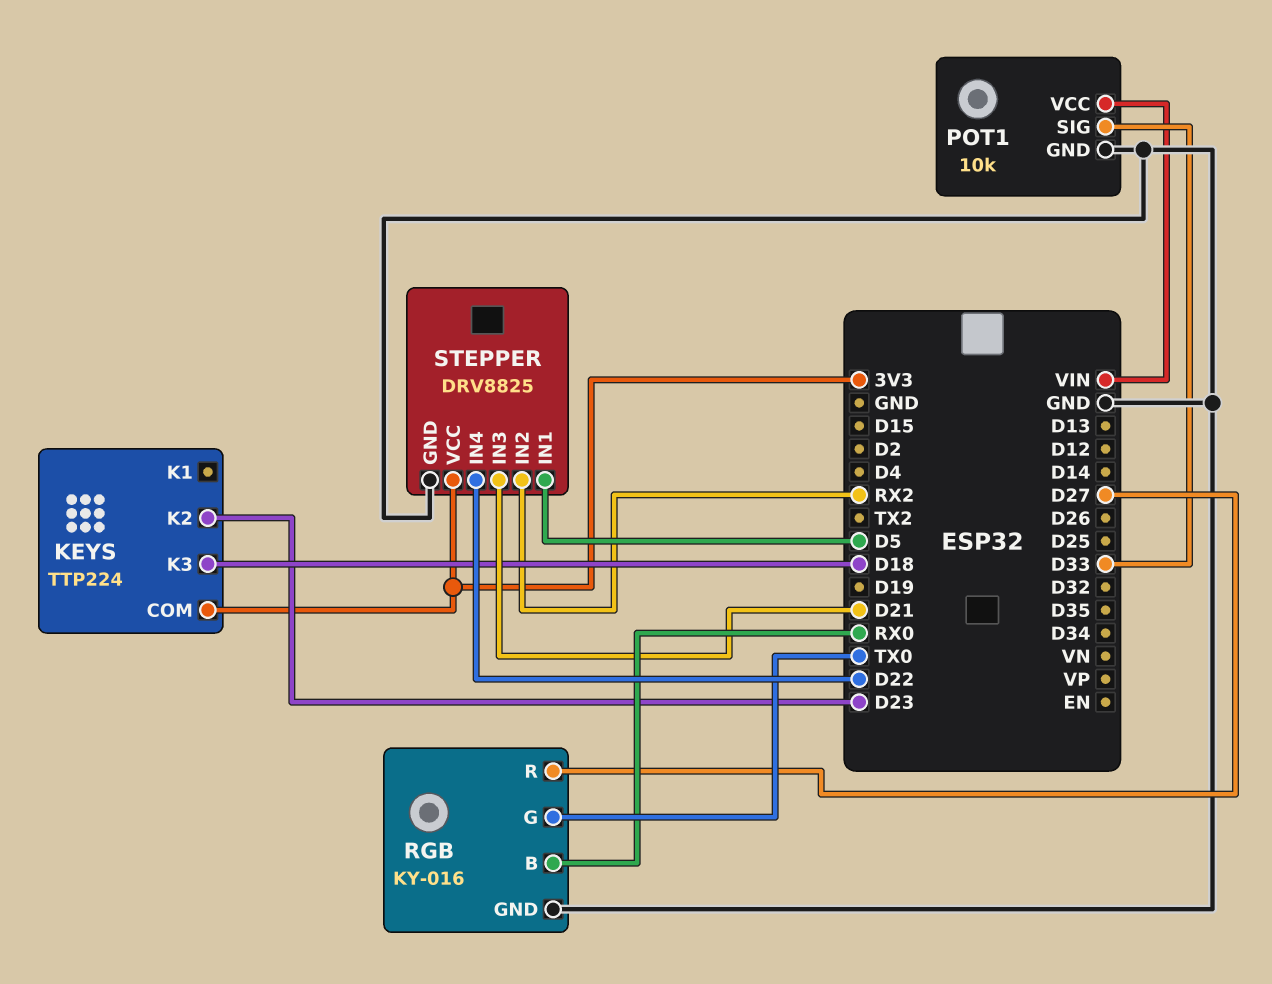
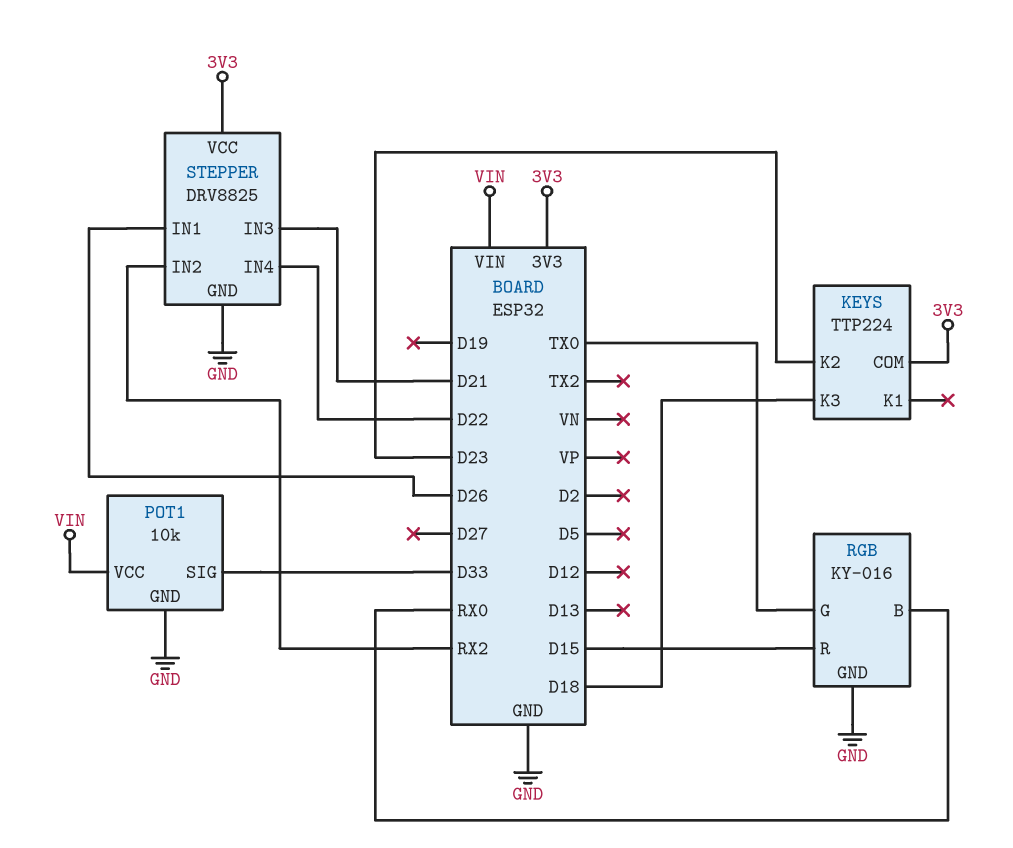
RGB pin R: D27 -> D15
STEPPER pin IN1: D5 -> D26

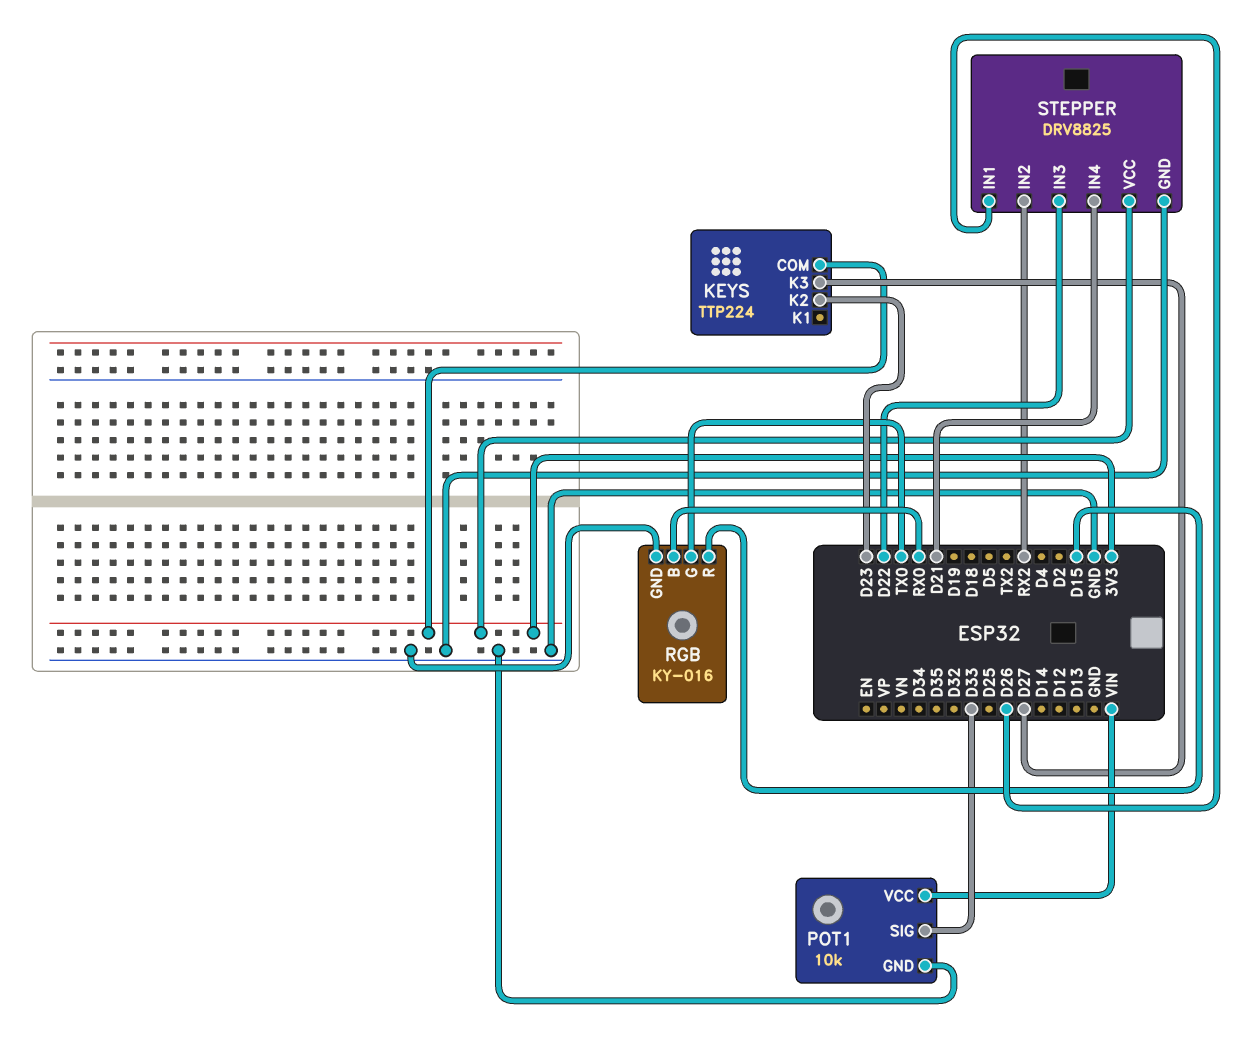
KEYS pin K3: D18 -> D27
STEPPER pin IN3: D21 -> D22
STEPPER pin IN4: D22 -> D21

